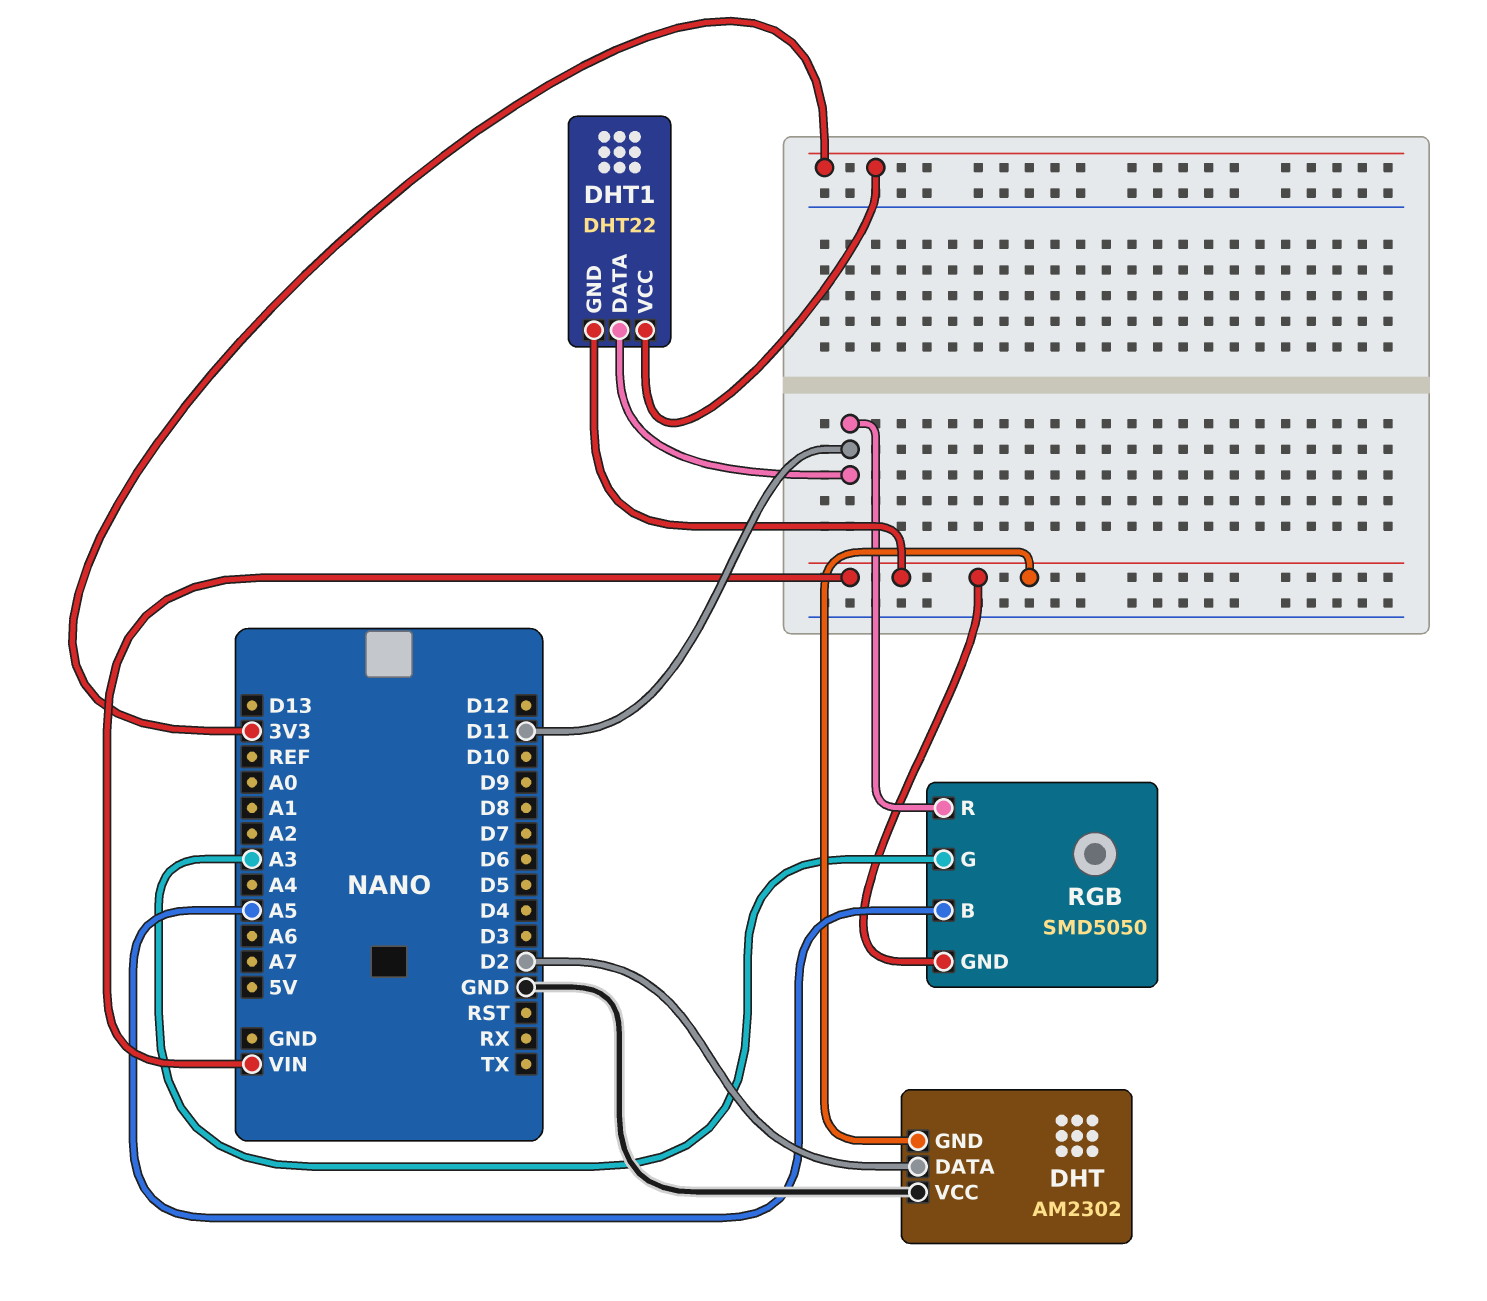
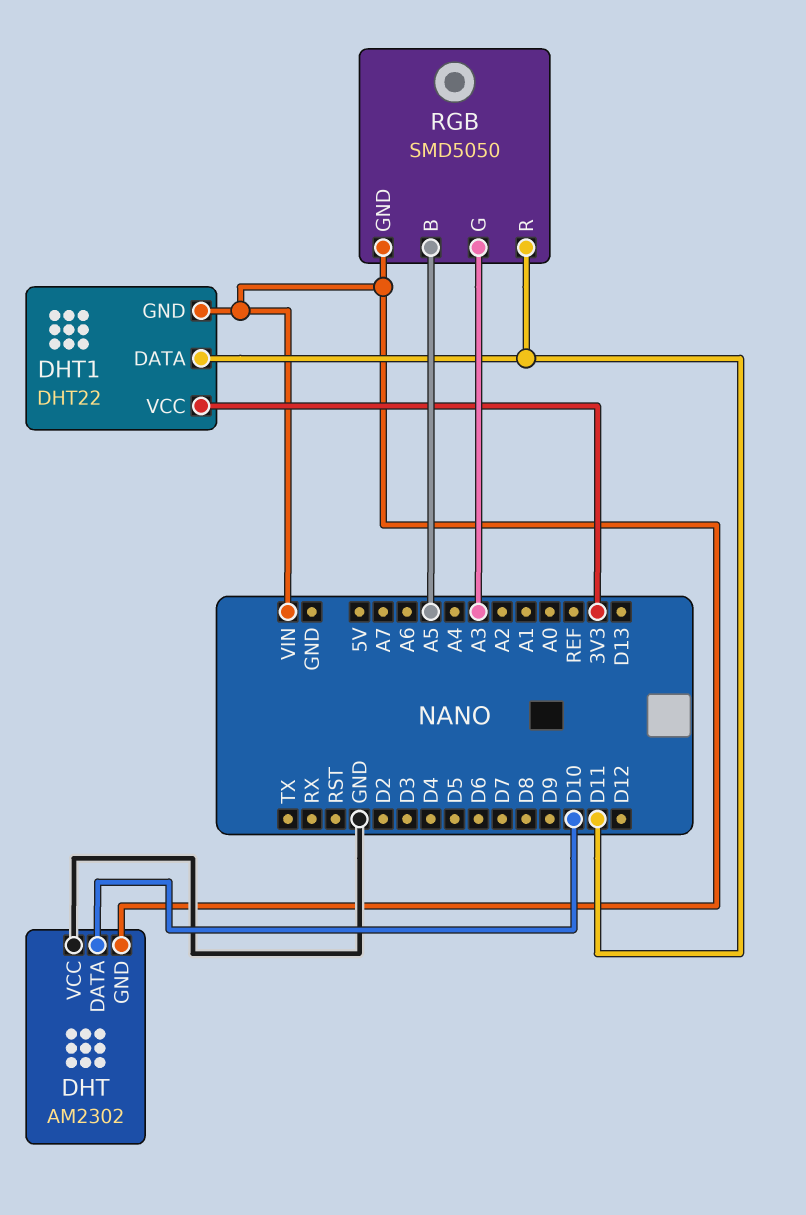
DHT pin DATA: D2 -> D10

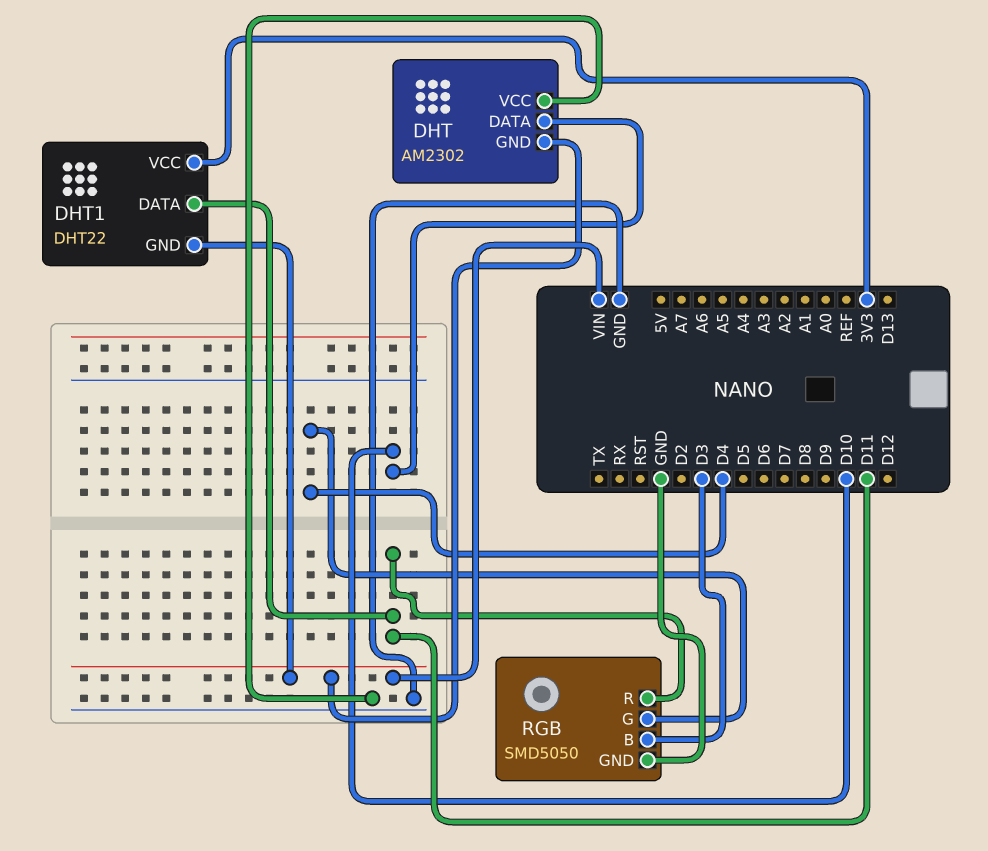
RGB pin B: A5 -> D3
RGB pin G: A3 -> D4
RGB pin GND: VIN -> GND

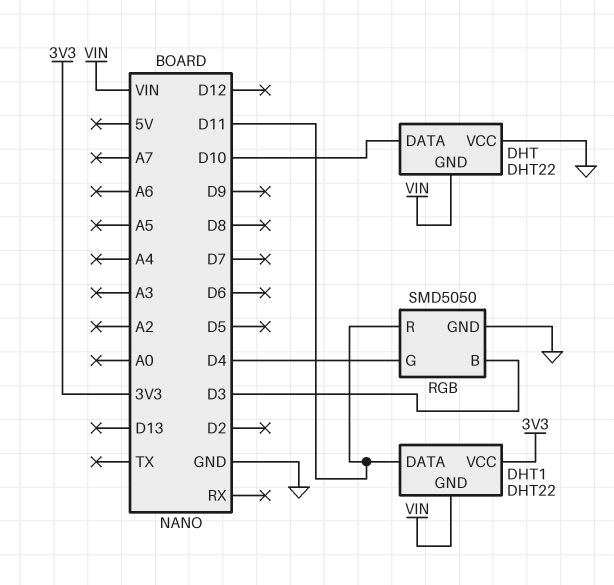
DHT: AM2302 -> DHT22

